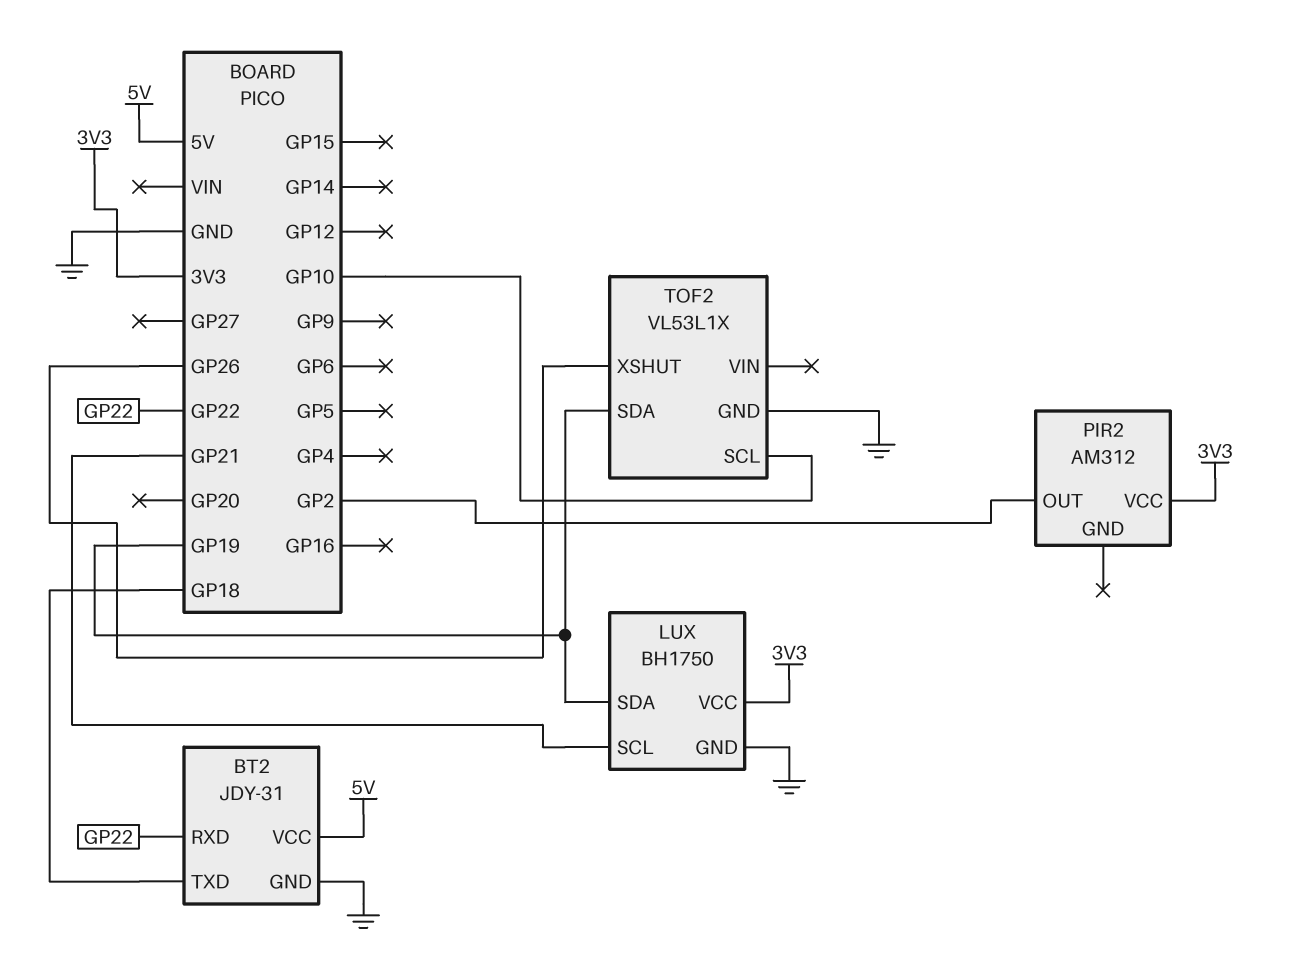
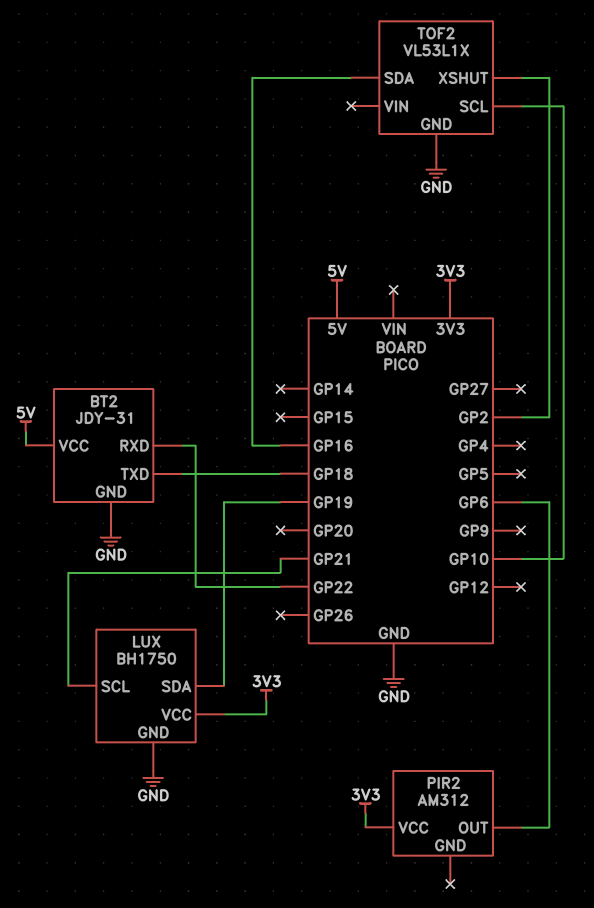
PIR2 pin OUT: GP2 -> GP6
TOF2 pin SDA: GP19 -> GP16
TOF2 pin XSHUT: GP26 -> GP2

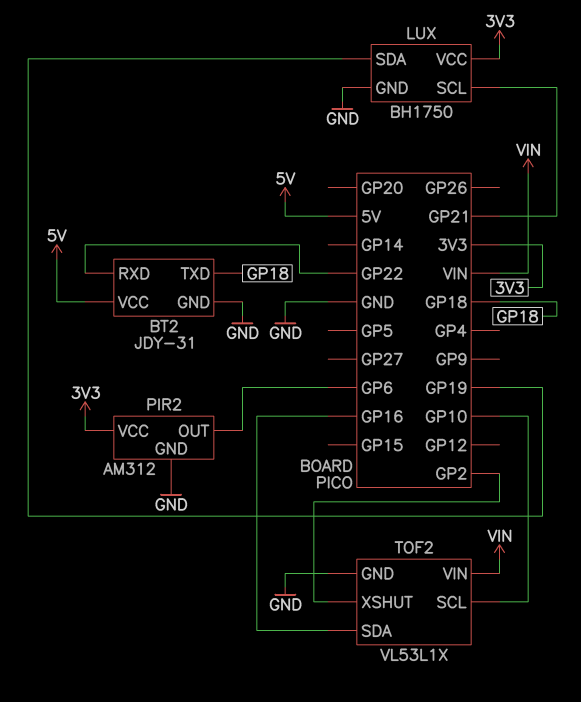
PIR2 pin GND: none -> GND
TOF2 pin VIN: none -> VIN

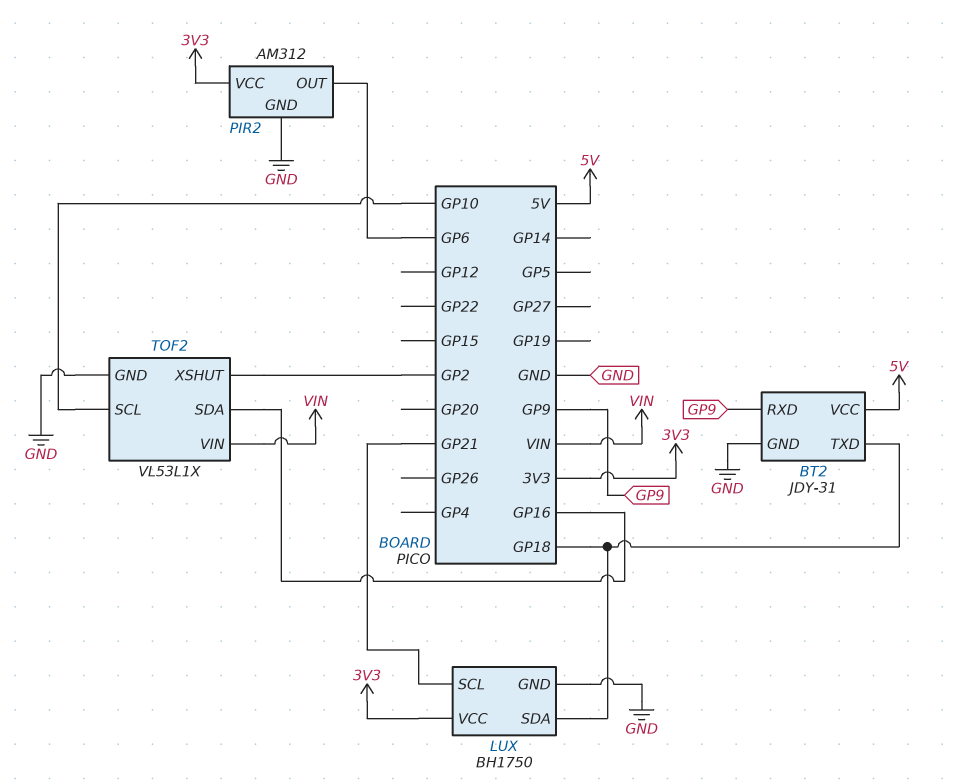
BT2 pin RXD: GP22 -> GP9
LUX pin SDA: GP19 -> GP18

